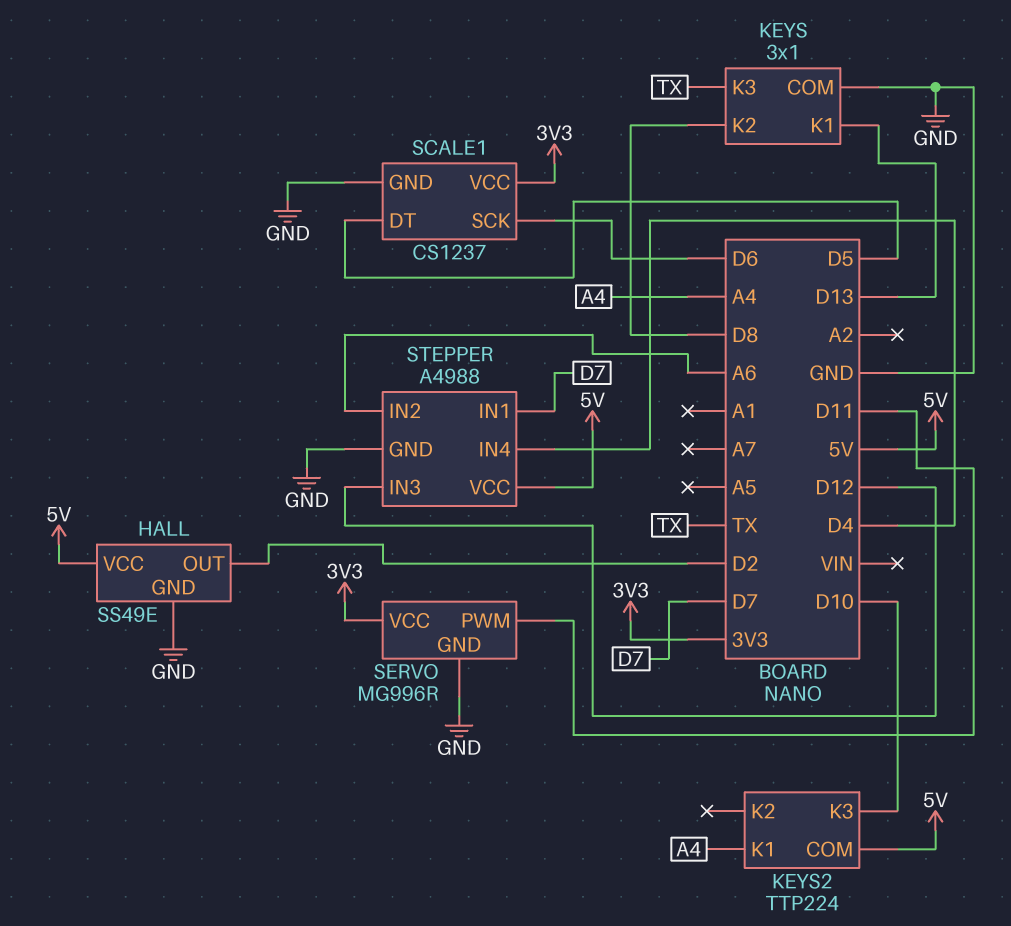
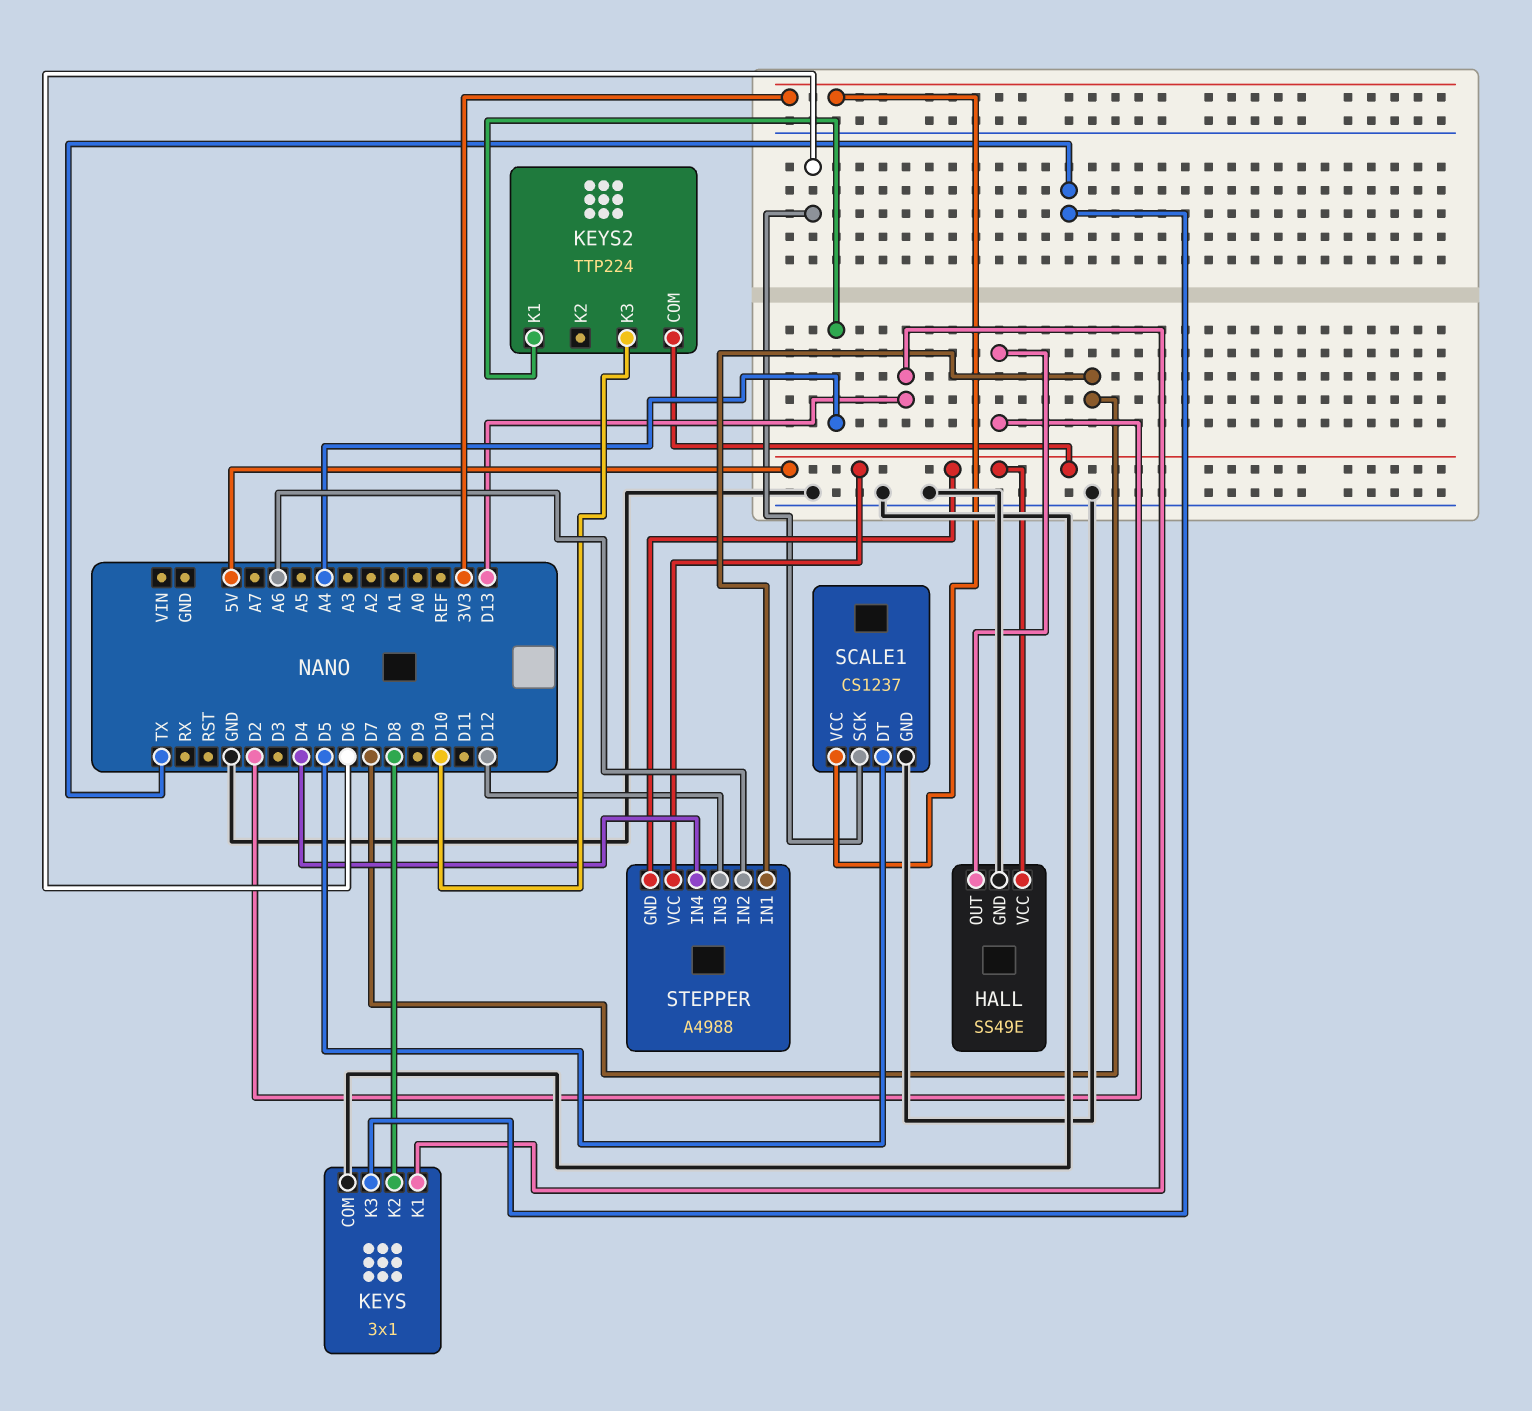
SERVO: MG996R -> none
SERVO pin GND: GND -> none
SERVO pin PWM: D11 -> none
SERVO pin VCC: 3V3 -> none
STEPPER pin GND: GND -> 5V

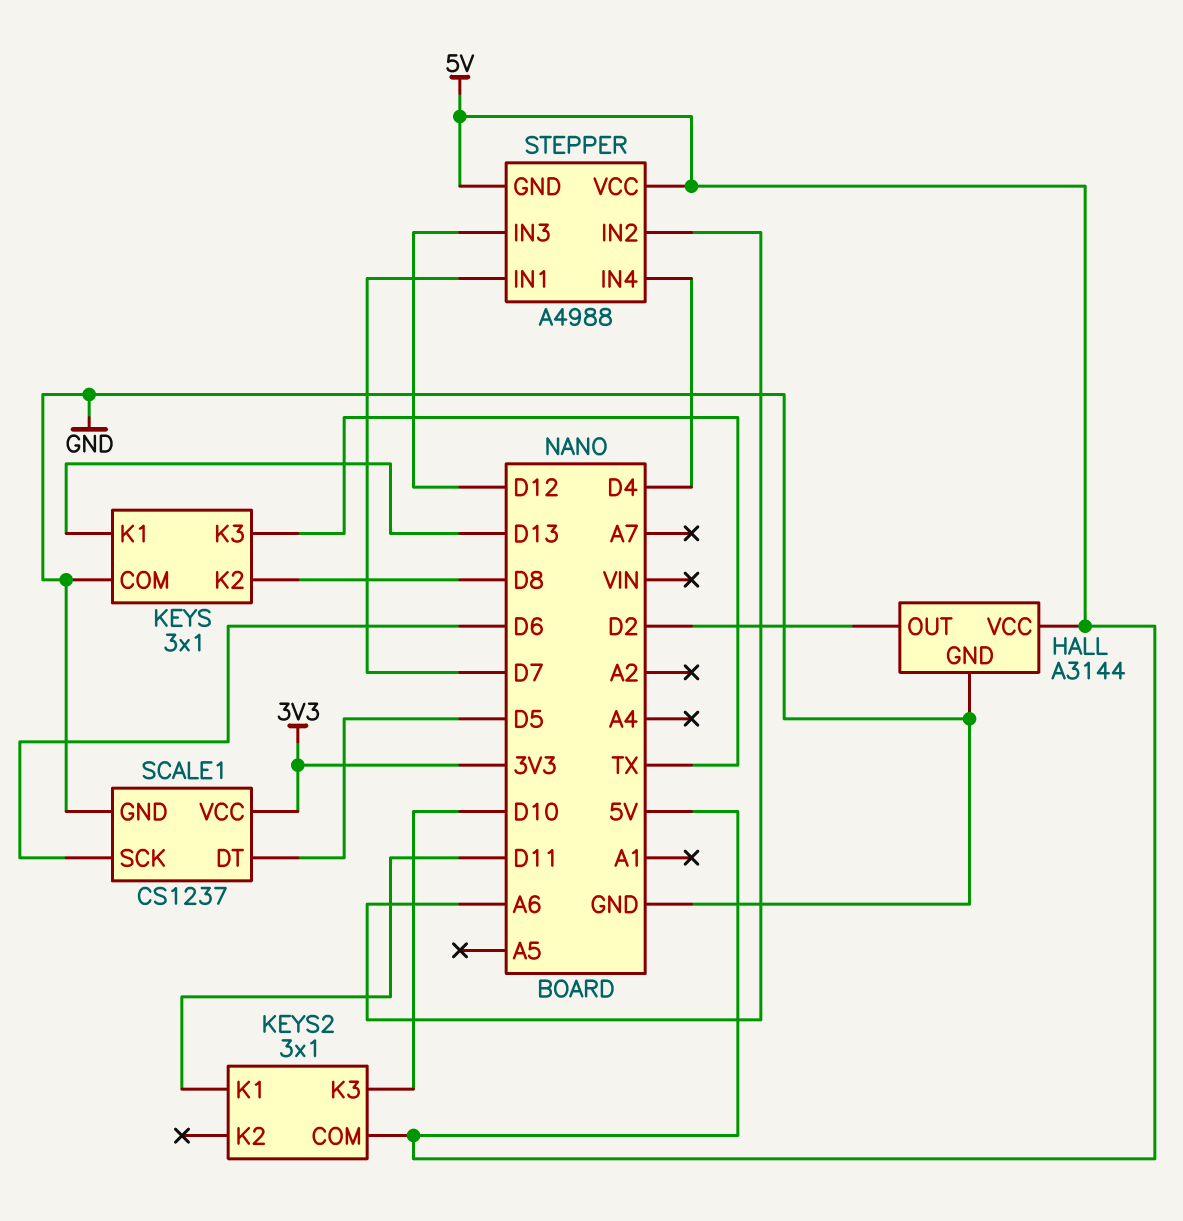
HALL: SS49E -> A3144
KEYS2: TTP224 -> 3x1
KEYS2 pin K1: A4 -> D11

